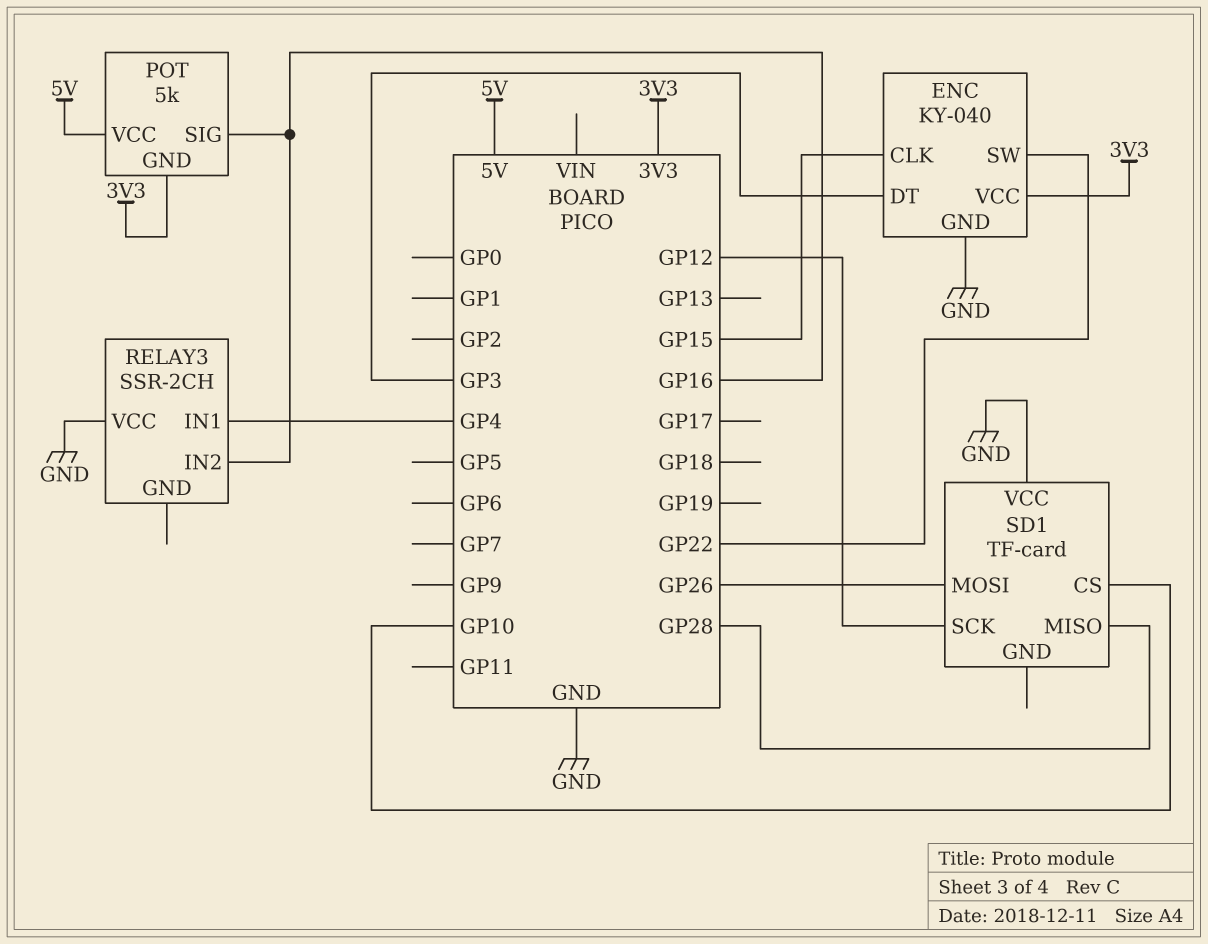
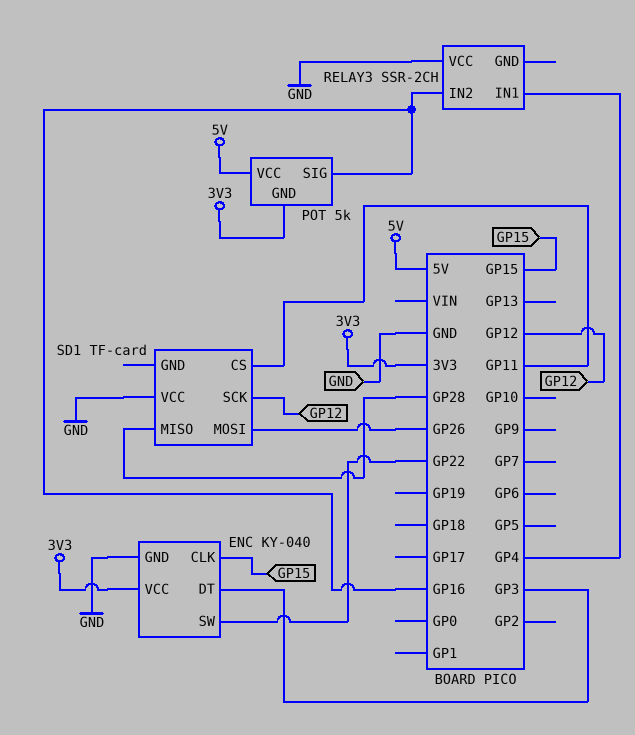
SD1 pin CS: GP10 -> GP11

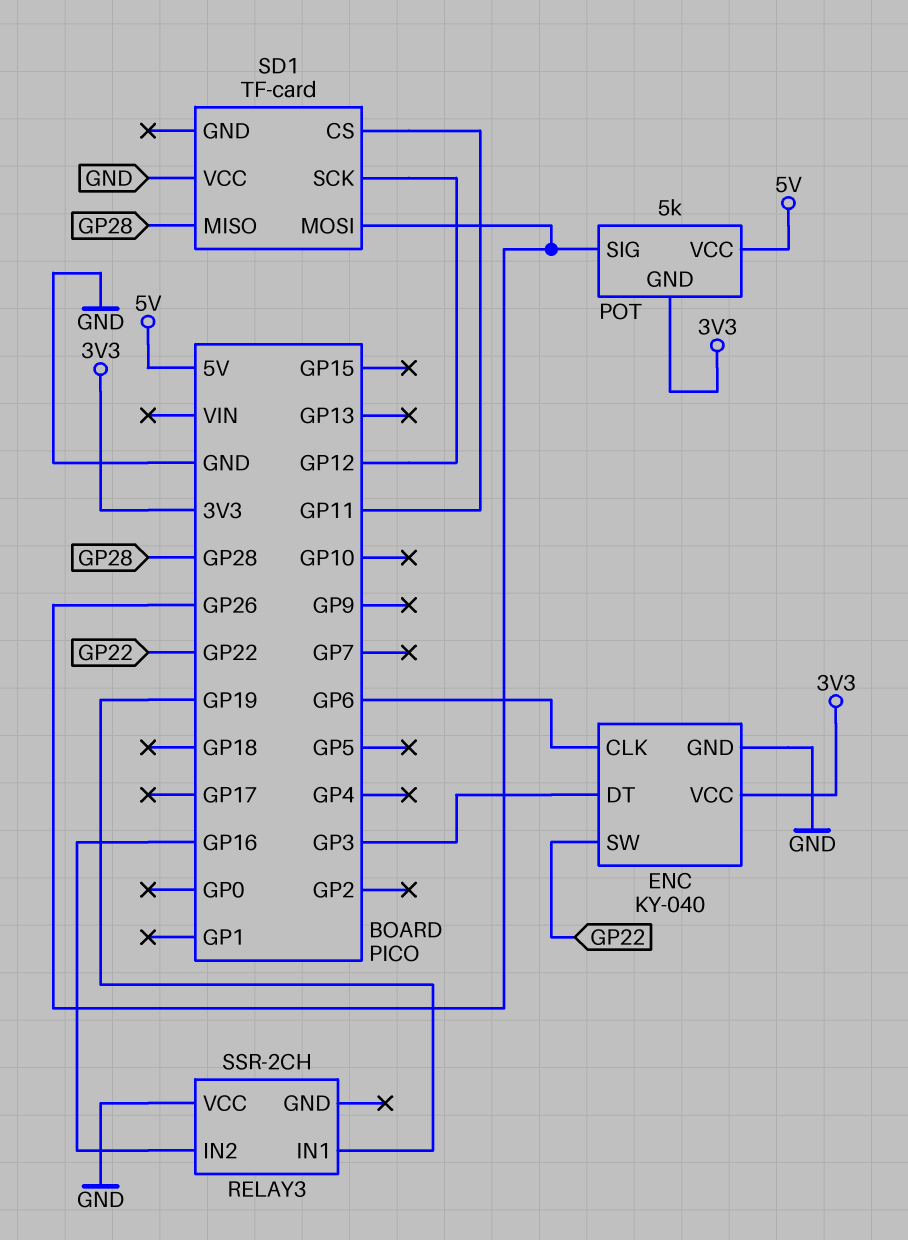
ENC pin CLK: GP15 -> GP6
POT pin SIG: GP16 -> GP26
RELAY3 pin IN1: GP4 -> GP19

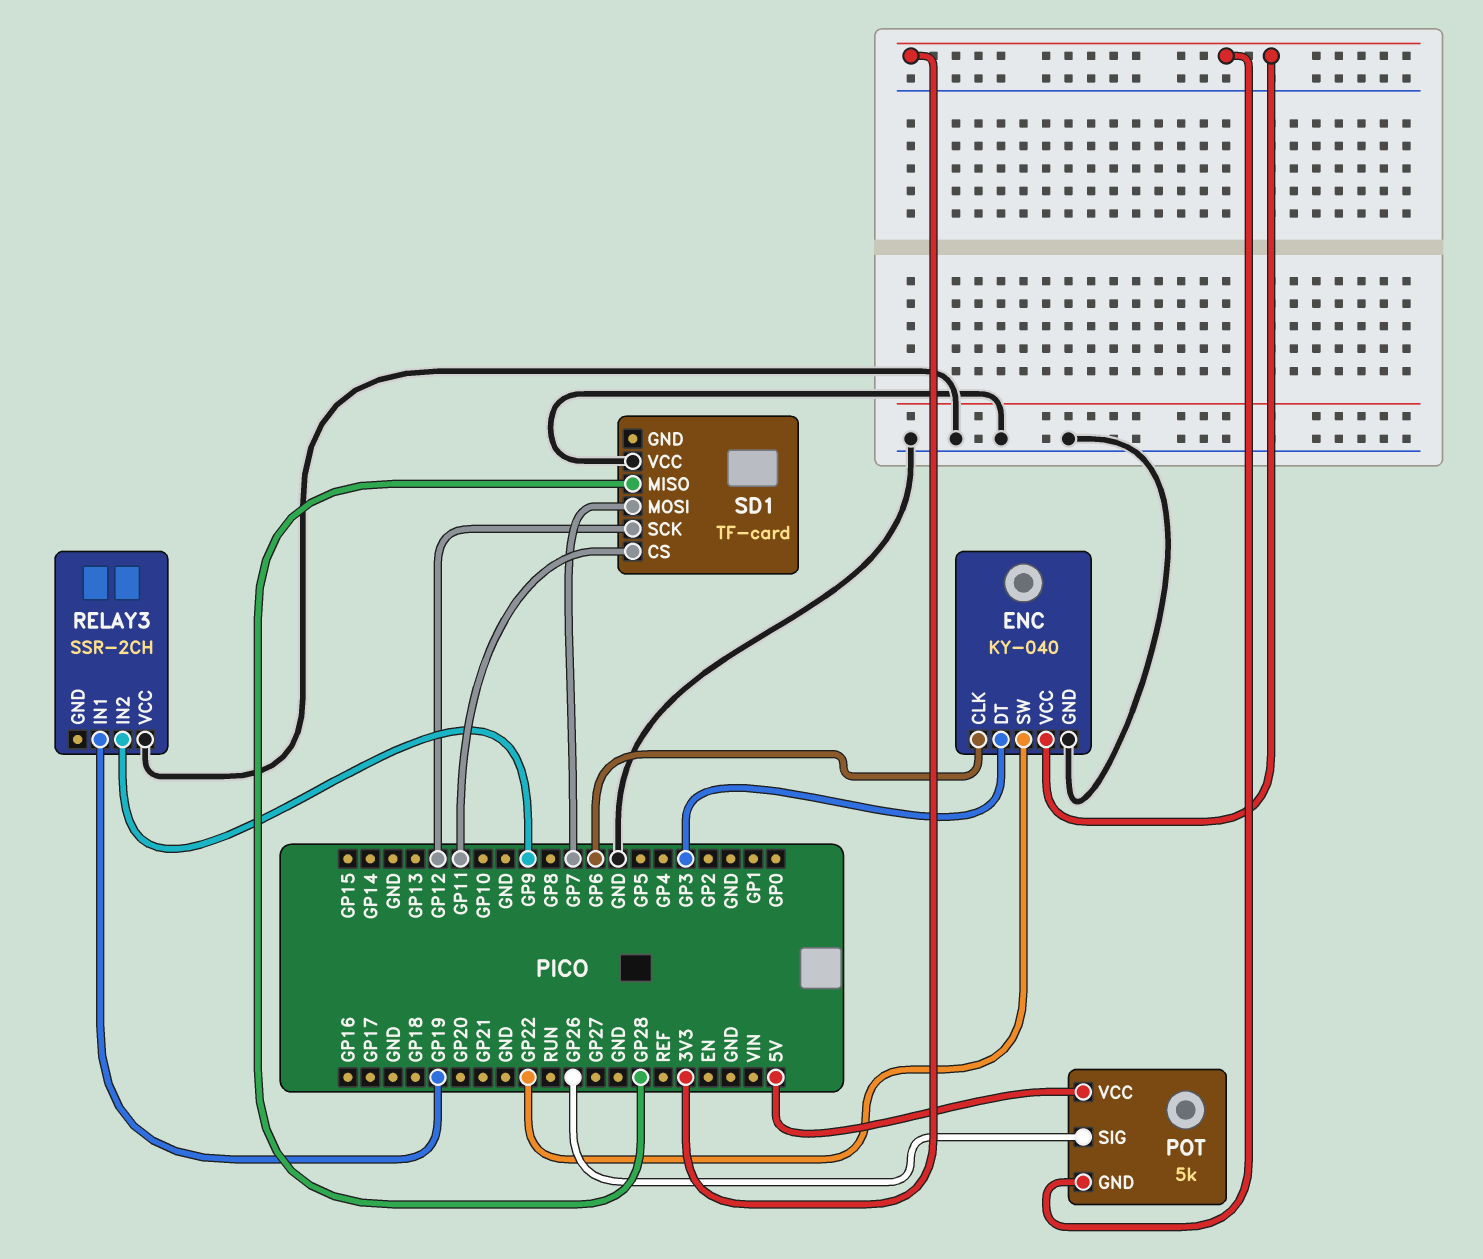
RELAY3 pin IN2: GP16 -> GP9
SD1 pin MOSI: GP26 -> GP7

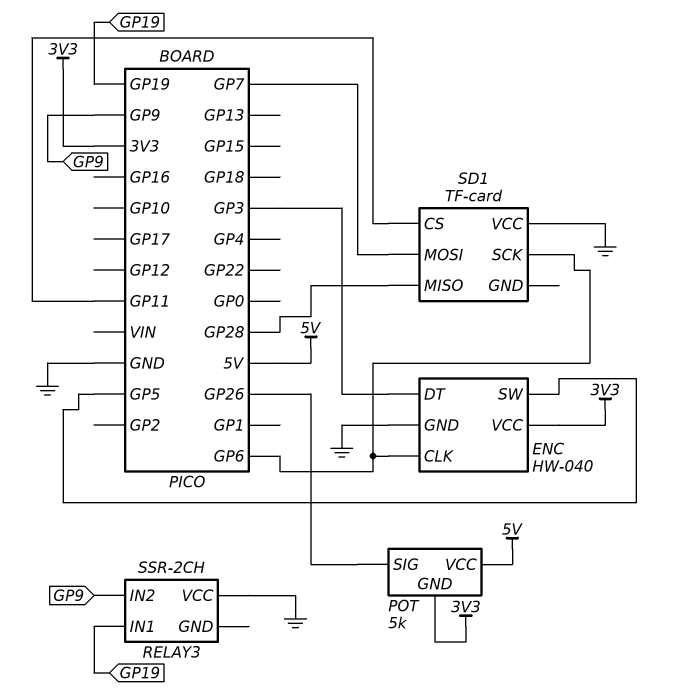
ENC: KY-040 -> HW-040
ENC pin SW: GP22 -> GP5
SD1 pin SCK: GP12 -> GP6

